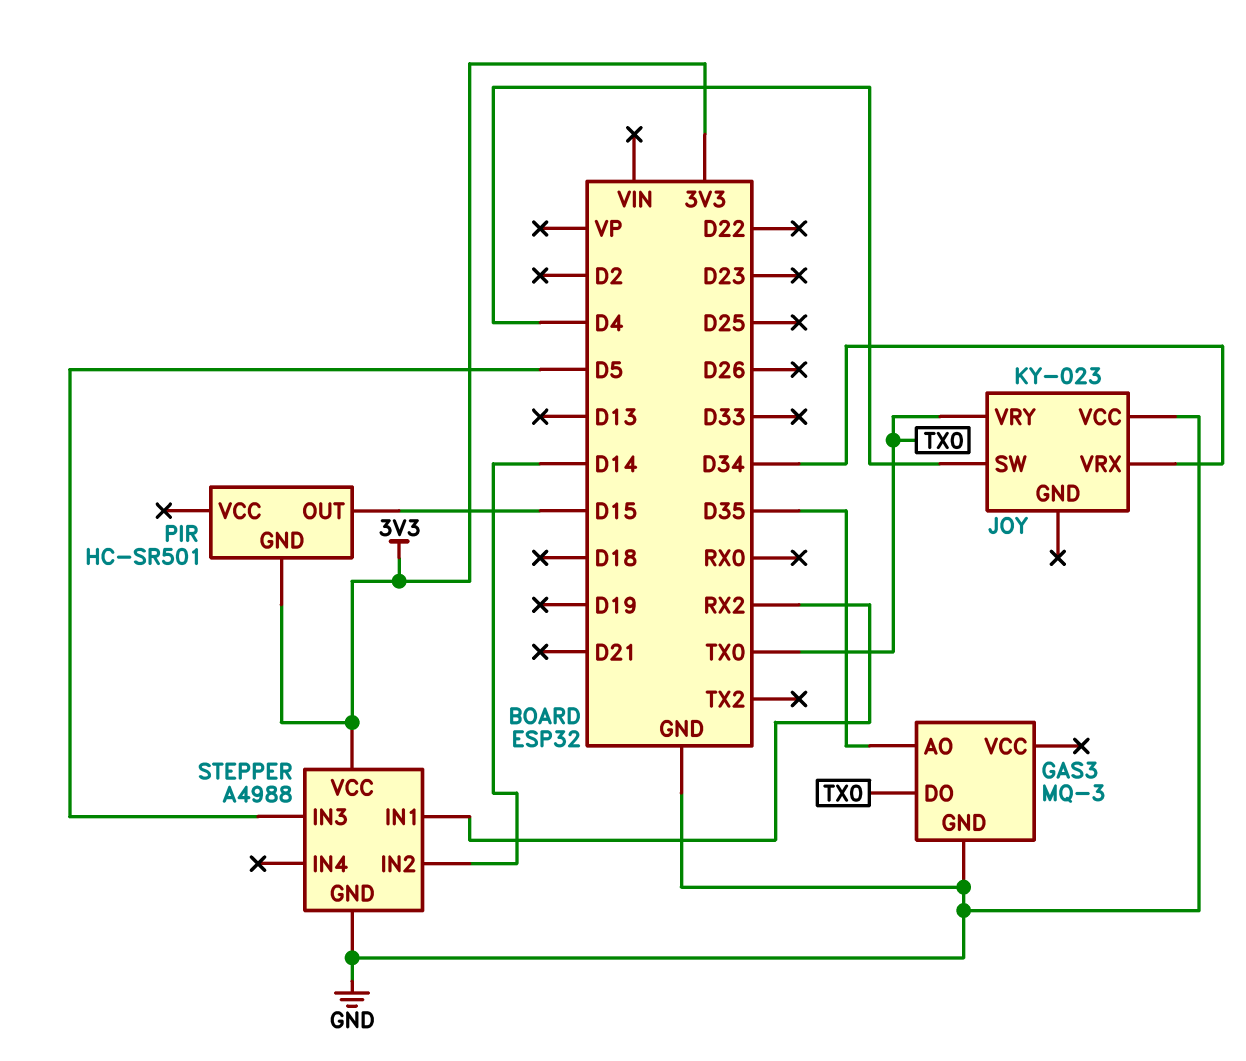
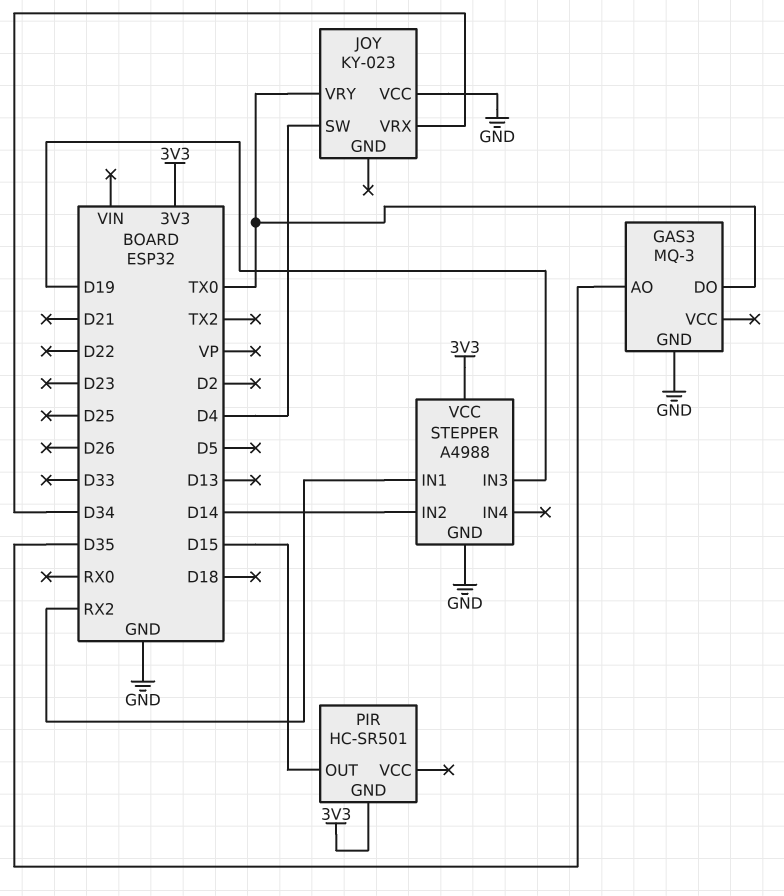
STEPPER pin IN3: D5 -> D19

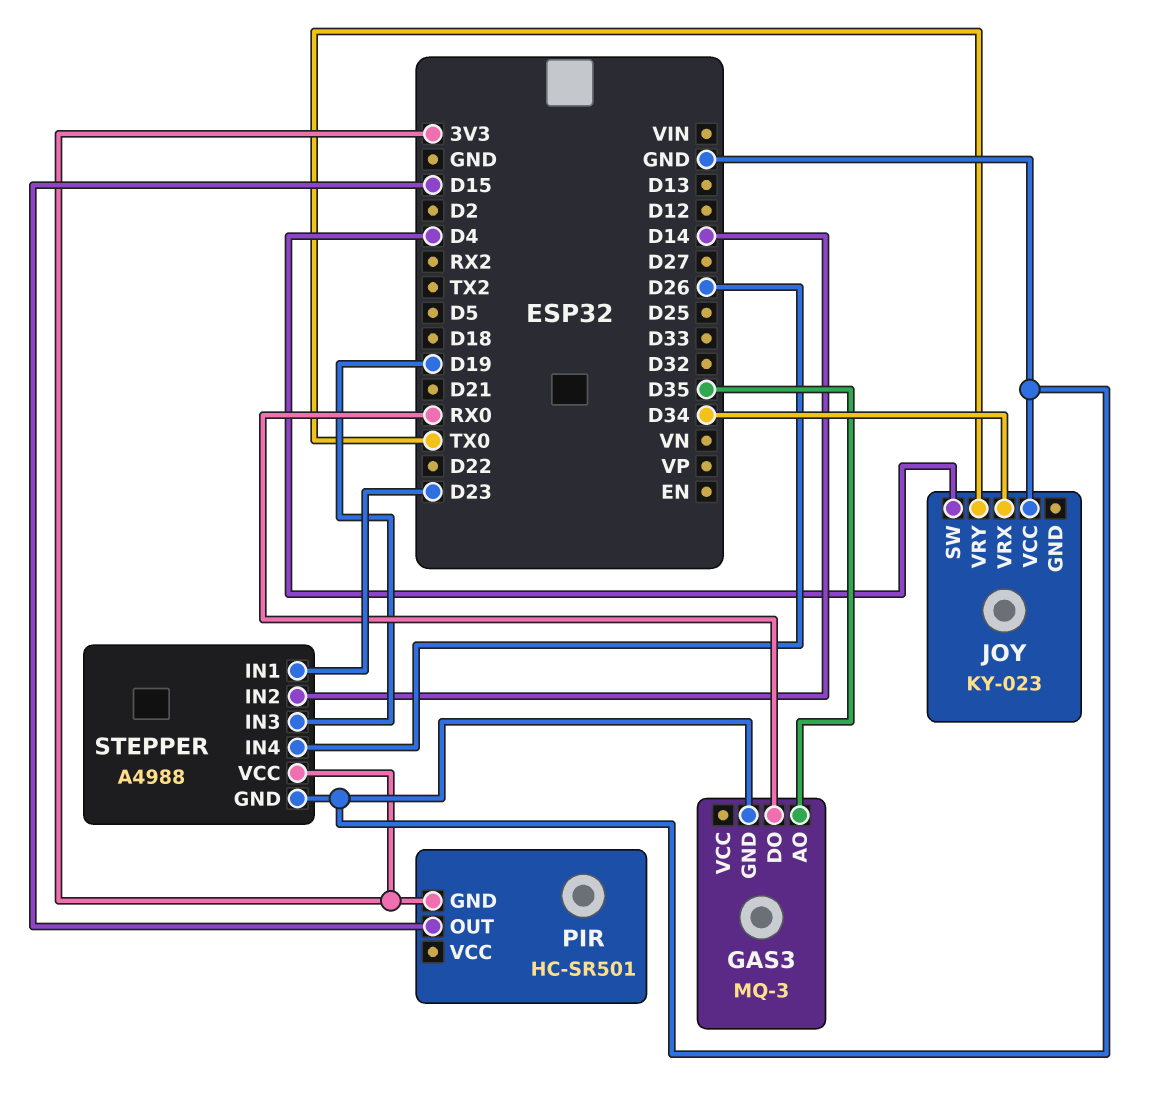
GAS3 pin DO: TX0 -> RX0
STEPPER pin IN1: RX2 -> D23
STEPPER pin IN4: none -> D26

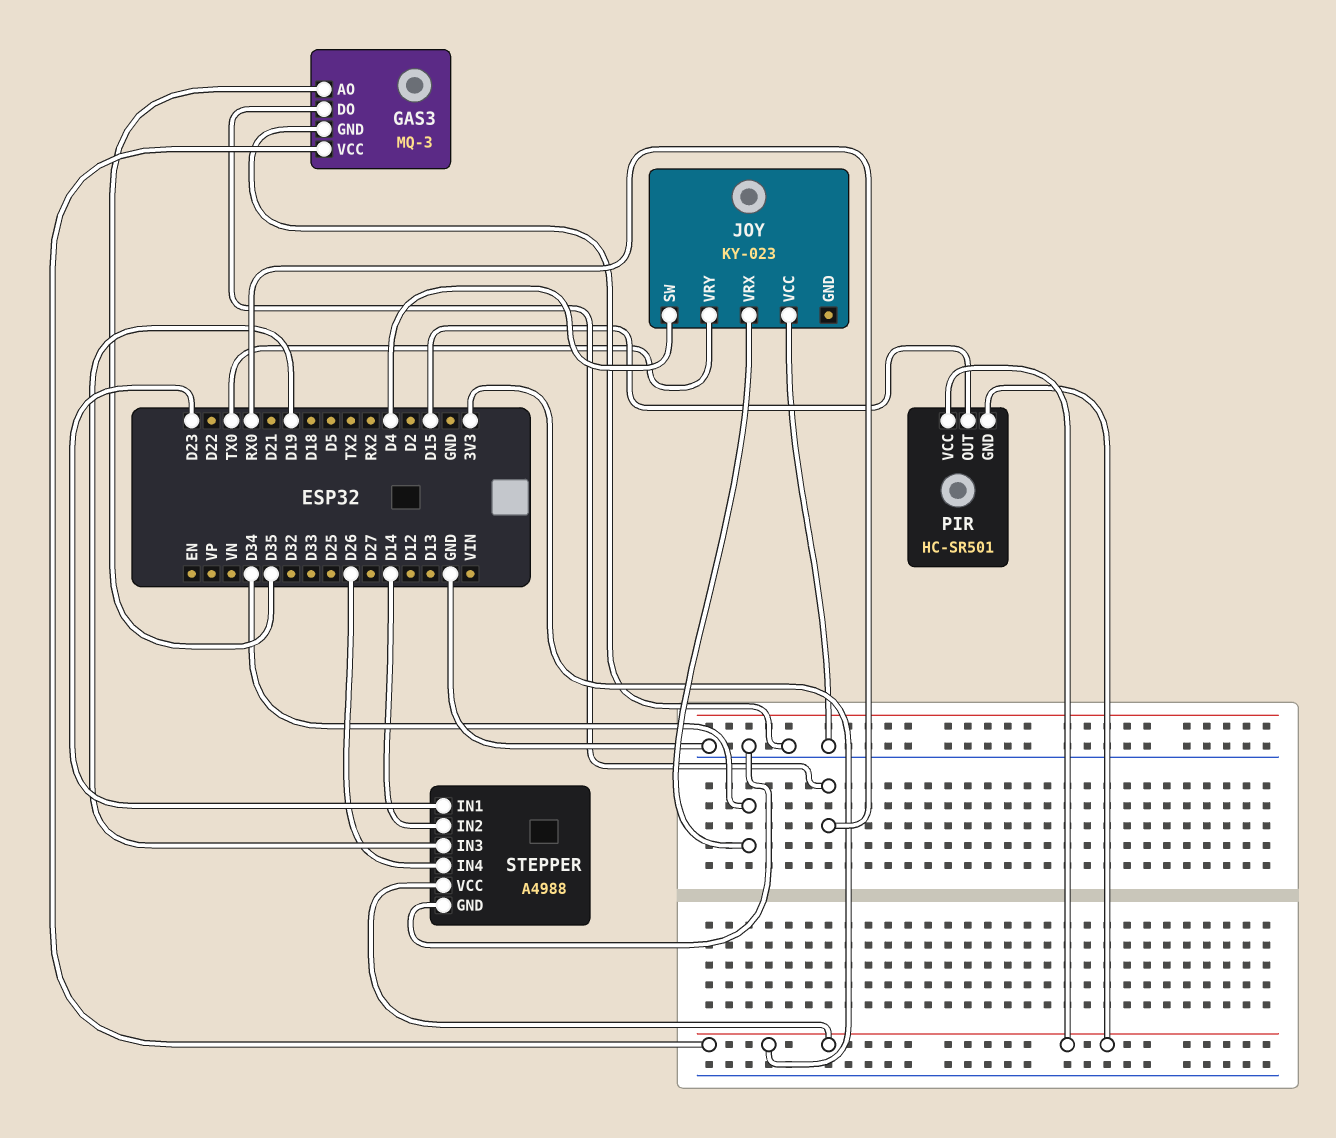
GAS3 pin VCC: none -> 3V3
PIR pin VCC: none -> 3V3

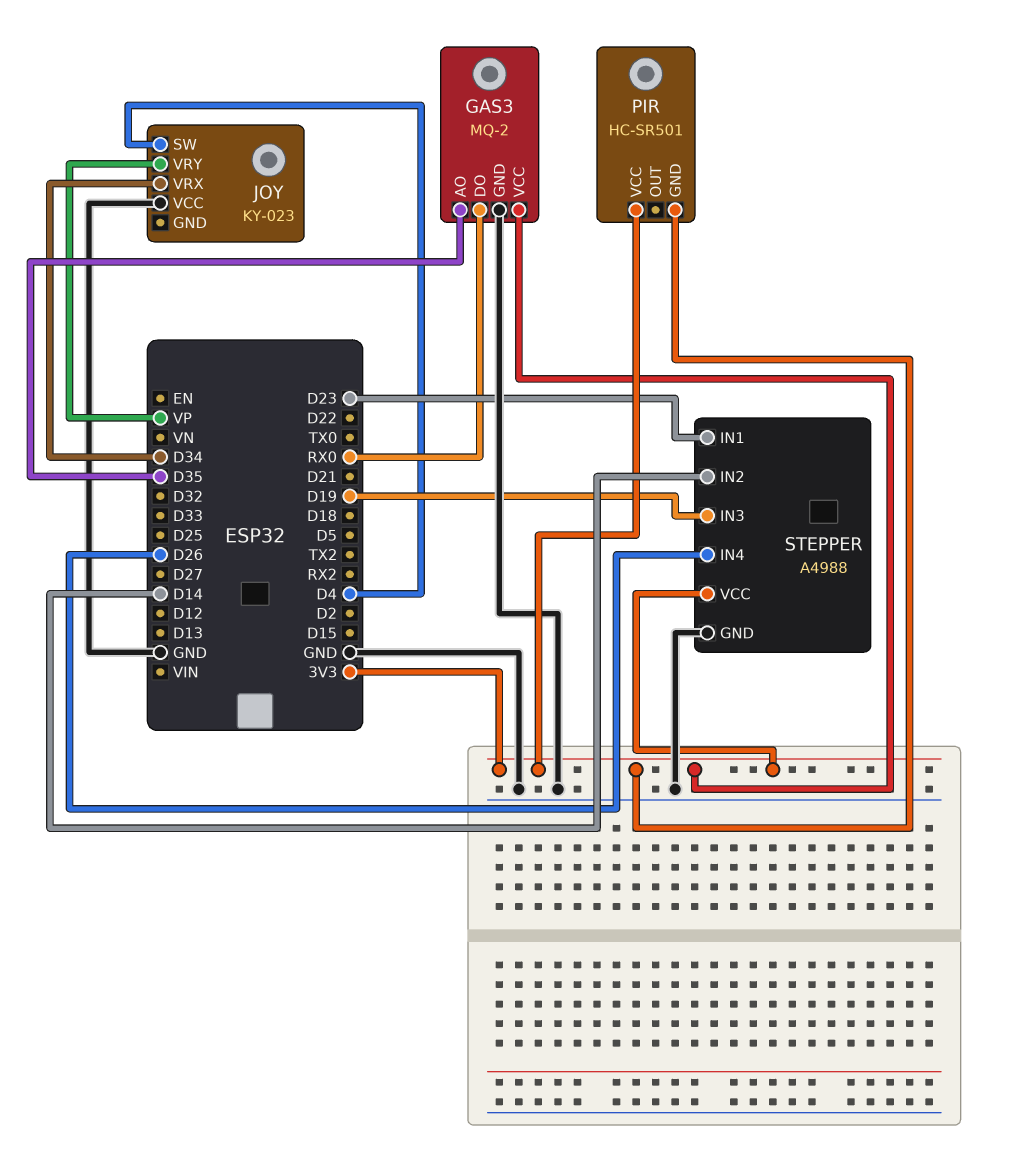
GAS3: MQ-3 -> MQ-2
JOY pin VRY: TX0 -> VP
PIR pin OUT: D15 -> none

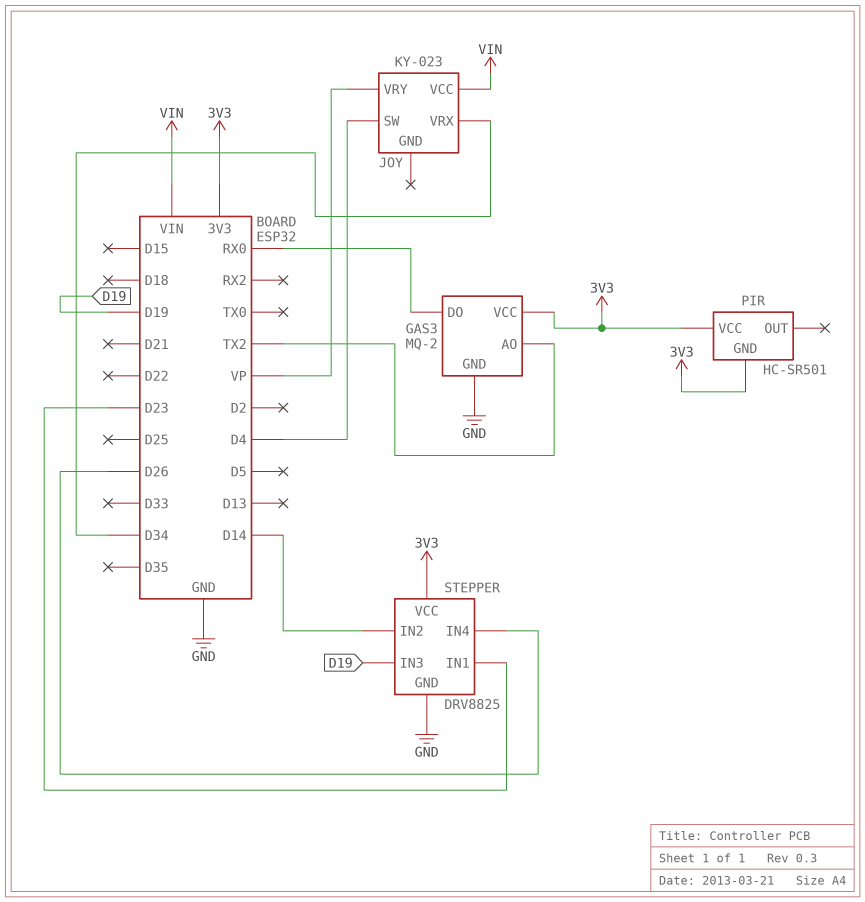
GAS3 pin AO: D35 -> TX2
JOY pin VCC: GND -> VIN
STEPPER: A4988 -> DRV8825

